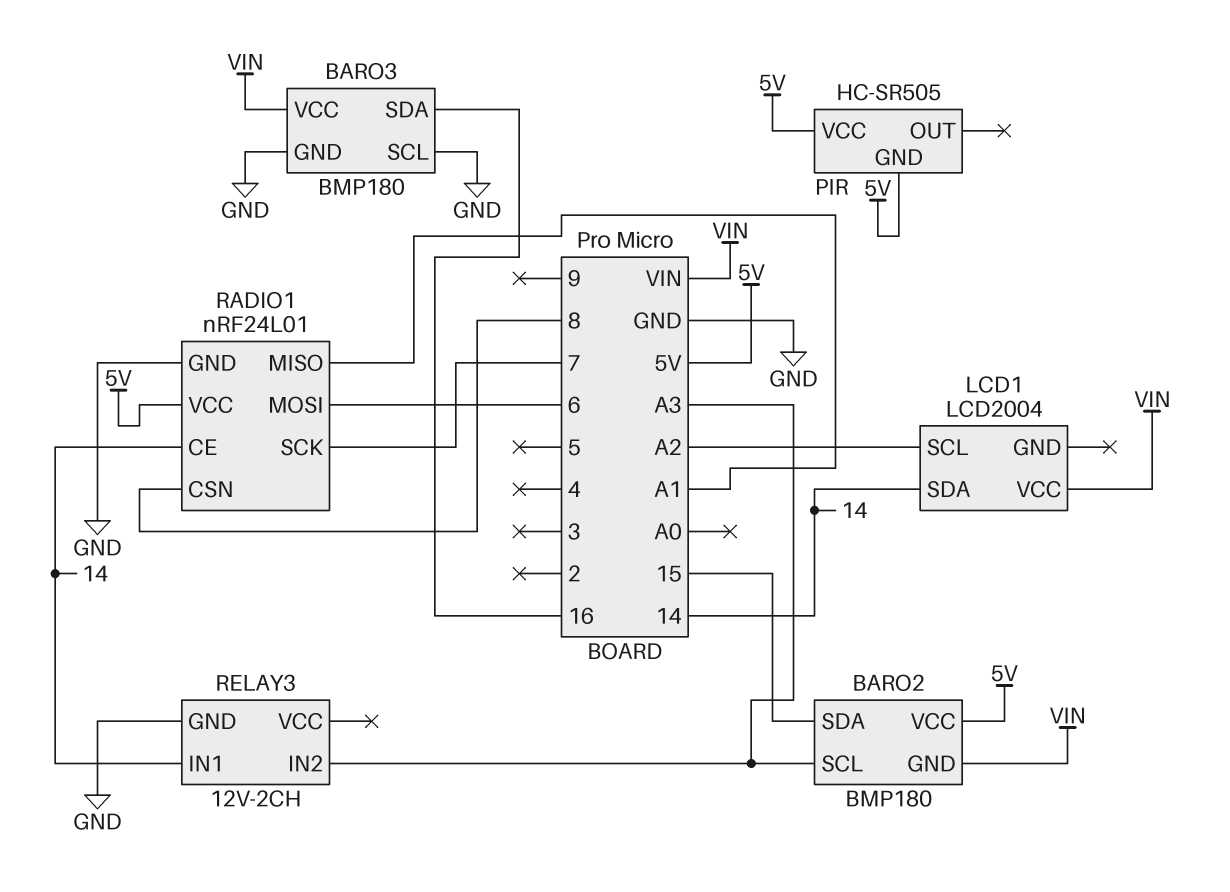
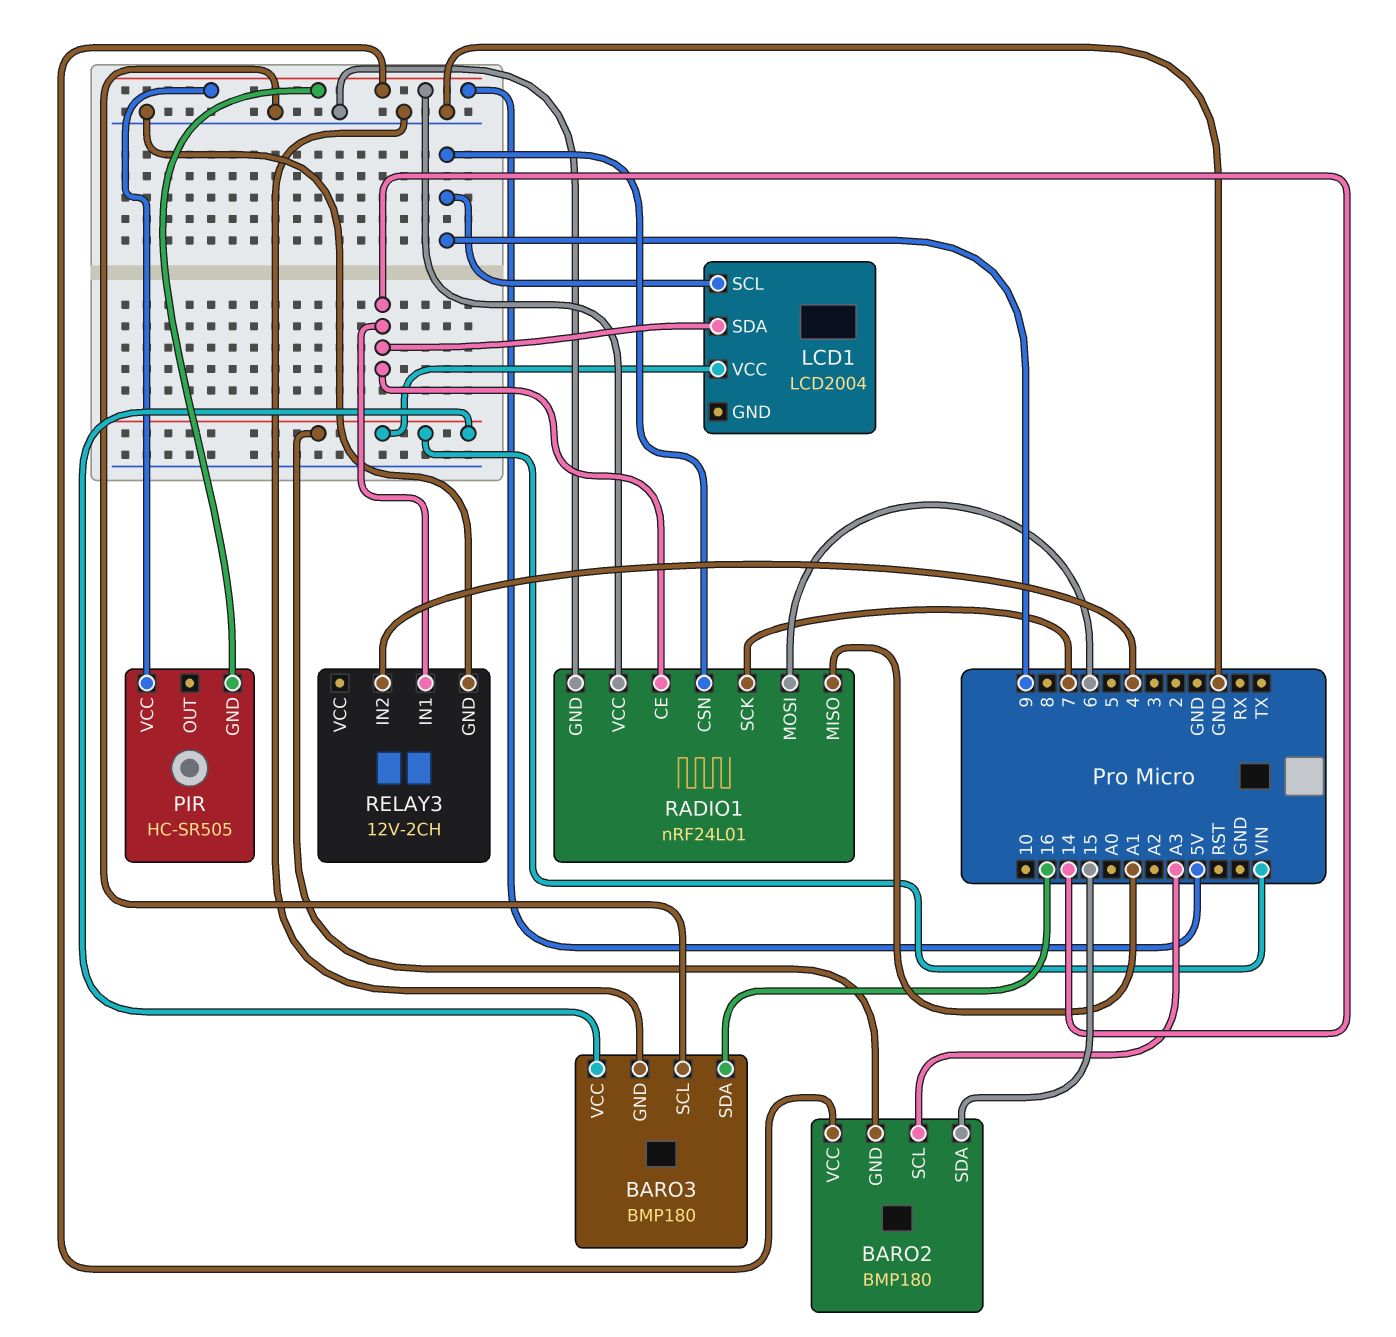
LCD1 pin SCL: A2 -> 9
RADIO1 pin CSN: 8 -> 9
RELAY3 pin IN2: A3 -> 4

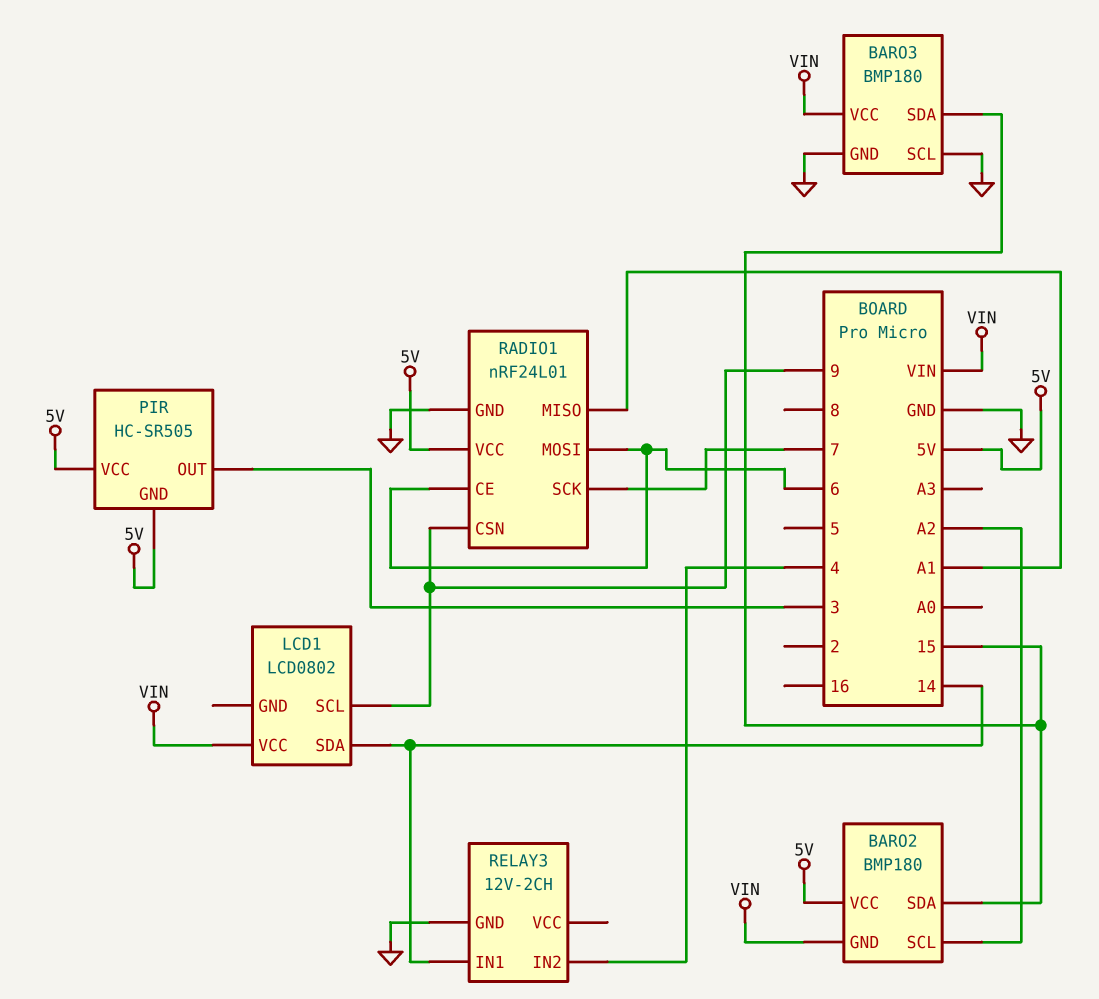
BARO2 pin SCL: A3 -> A2
BARO3 pin SDA: 16 -> 15
LCD1: LCD2004 -> LCD0802
PIR pin OUT: none -> 3
RADIO1 pin CE: 14 -> 6

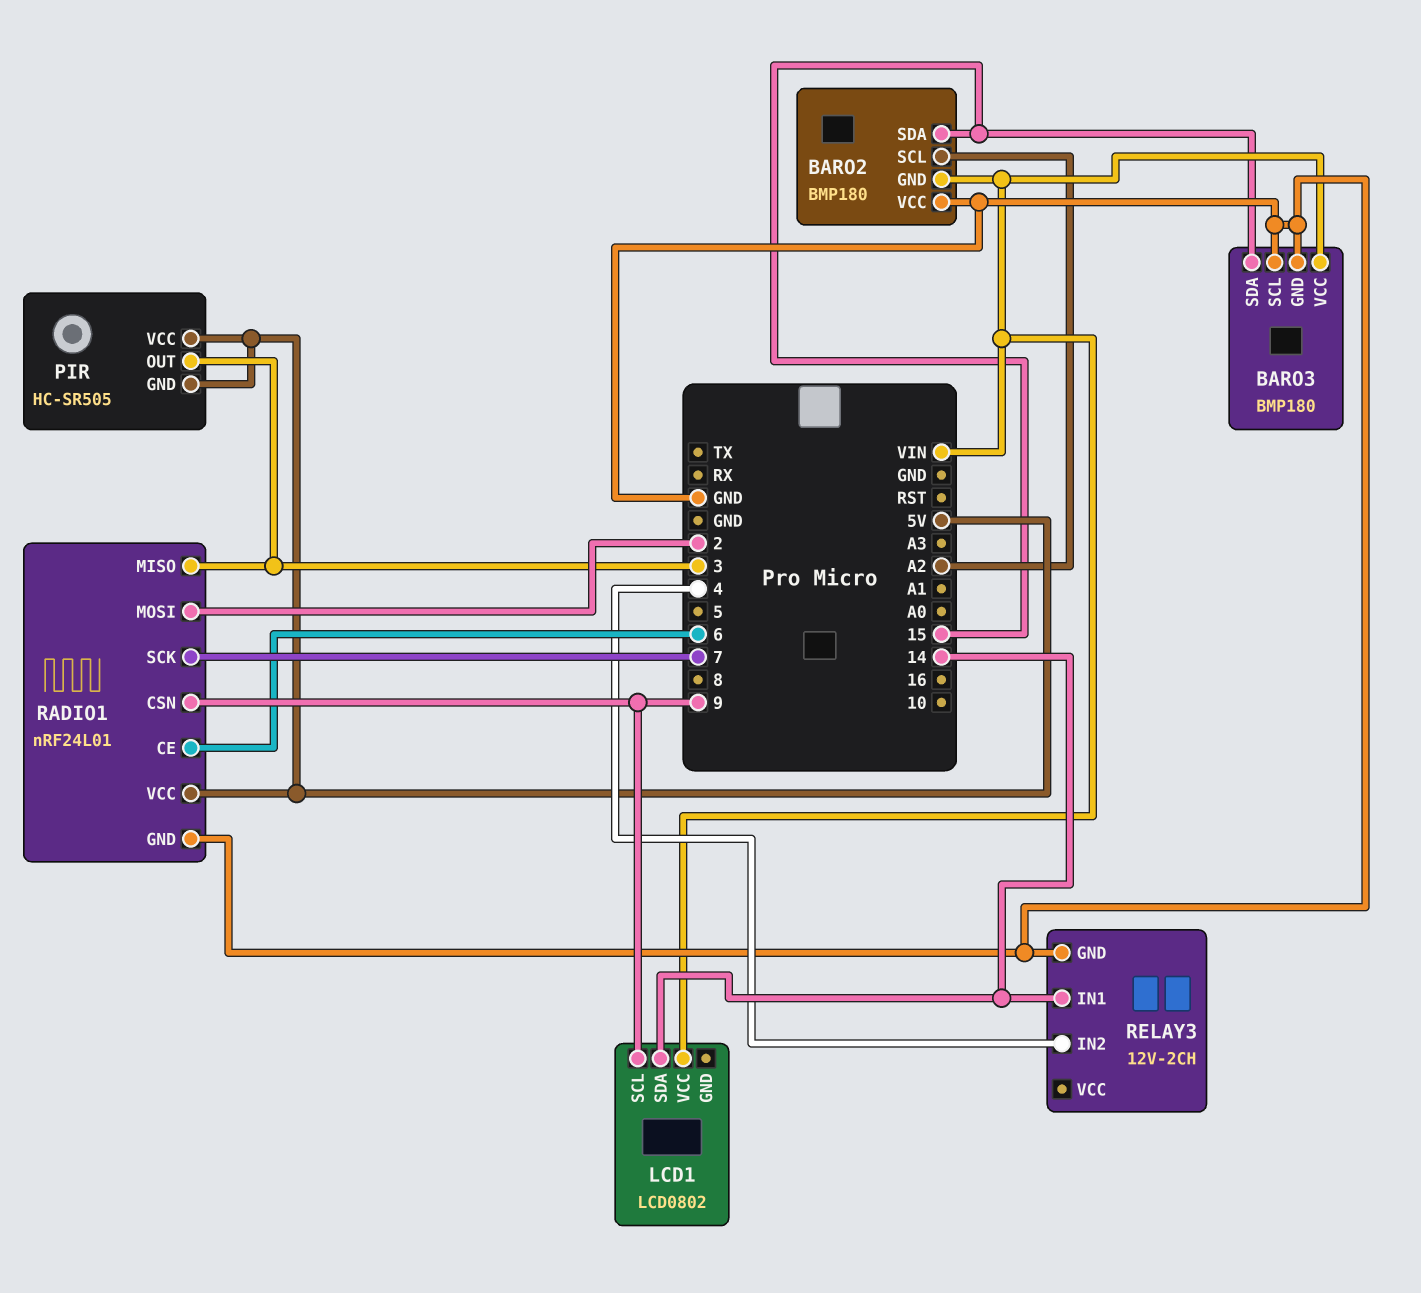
BARO2 pin VCC: 5V -> GND
RADIO1 pin MISO: A1 -> 3
RADIO1 pin MOSI: 6 -> 2

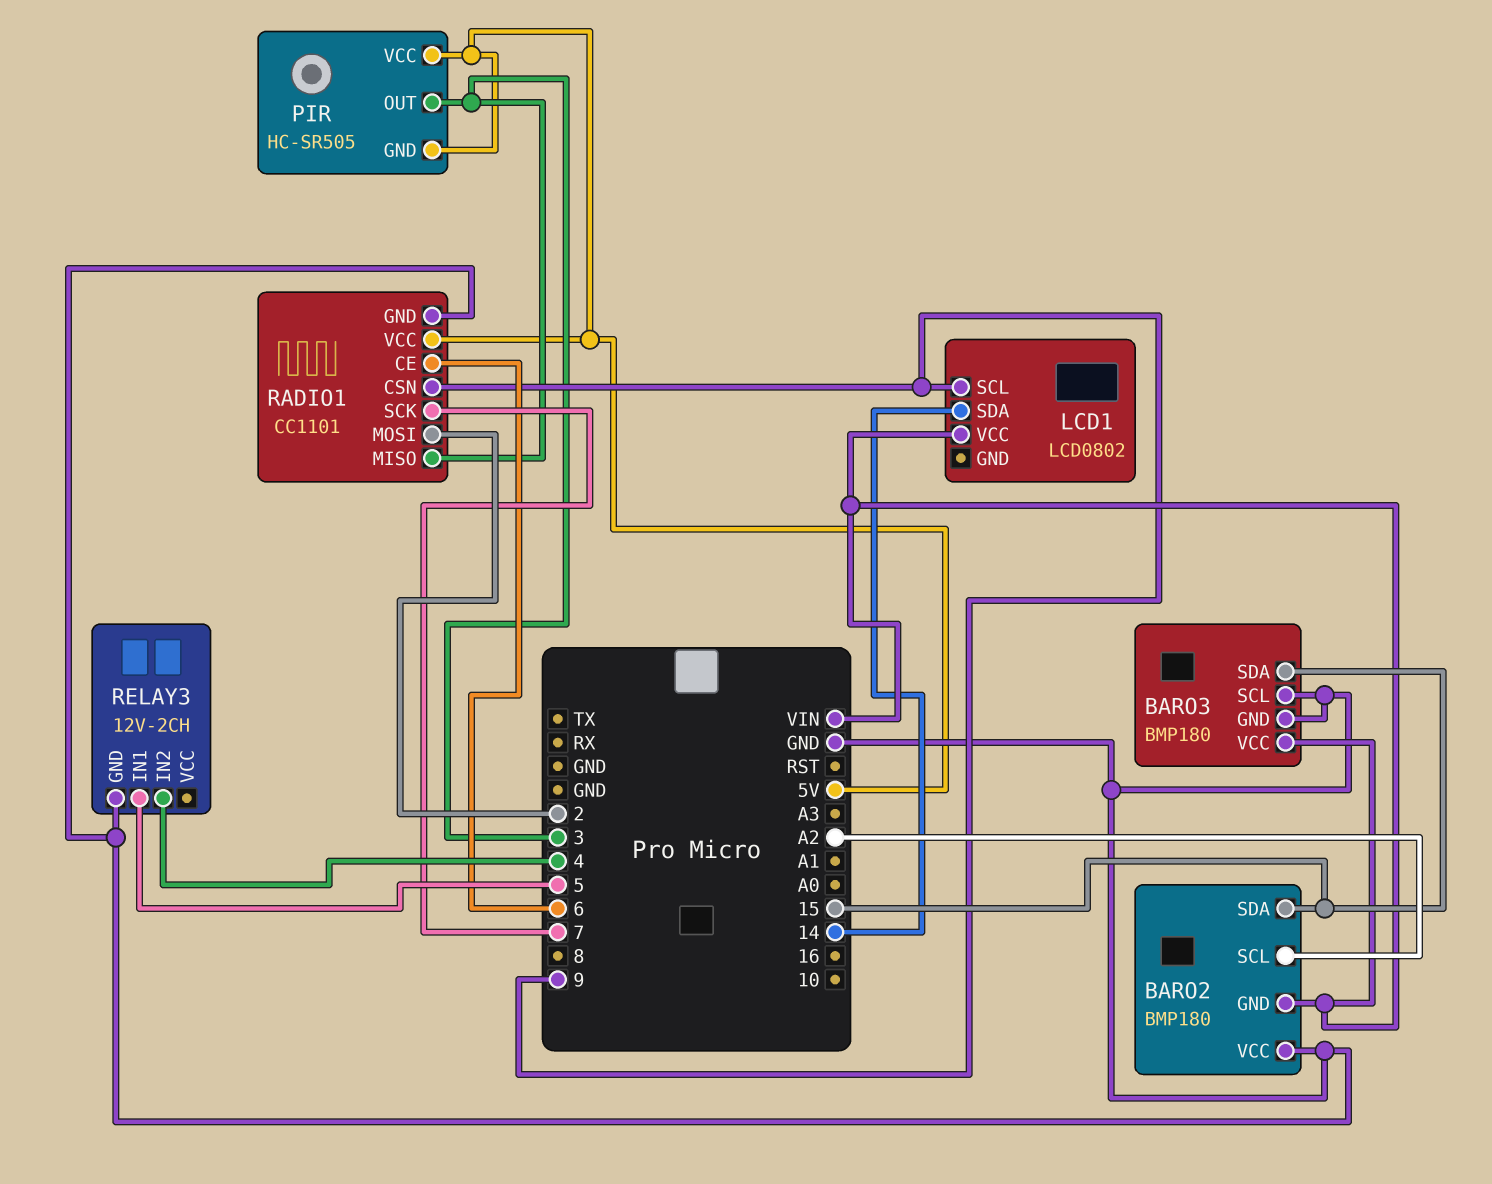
RADIO1: nRF24L01 -> CC1101
RELAY3 pin IN1: 14 -> 5

